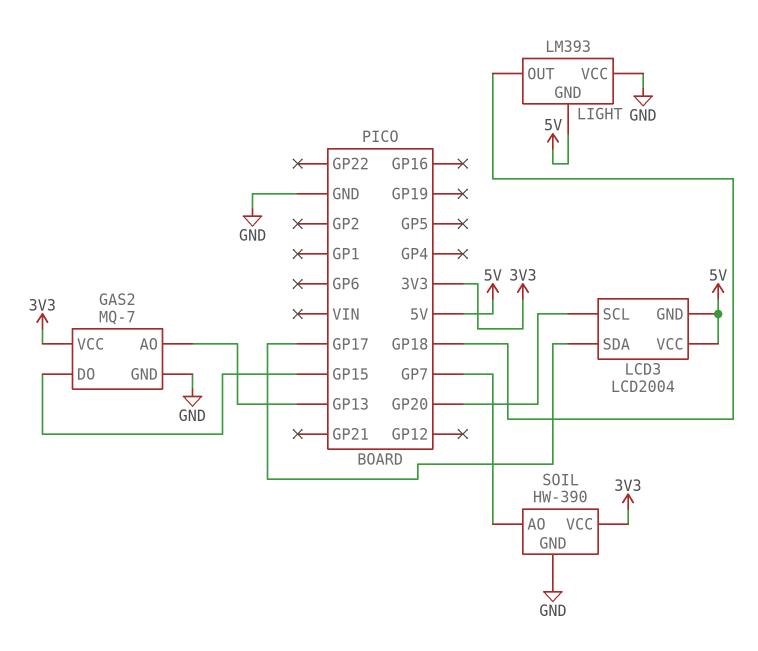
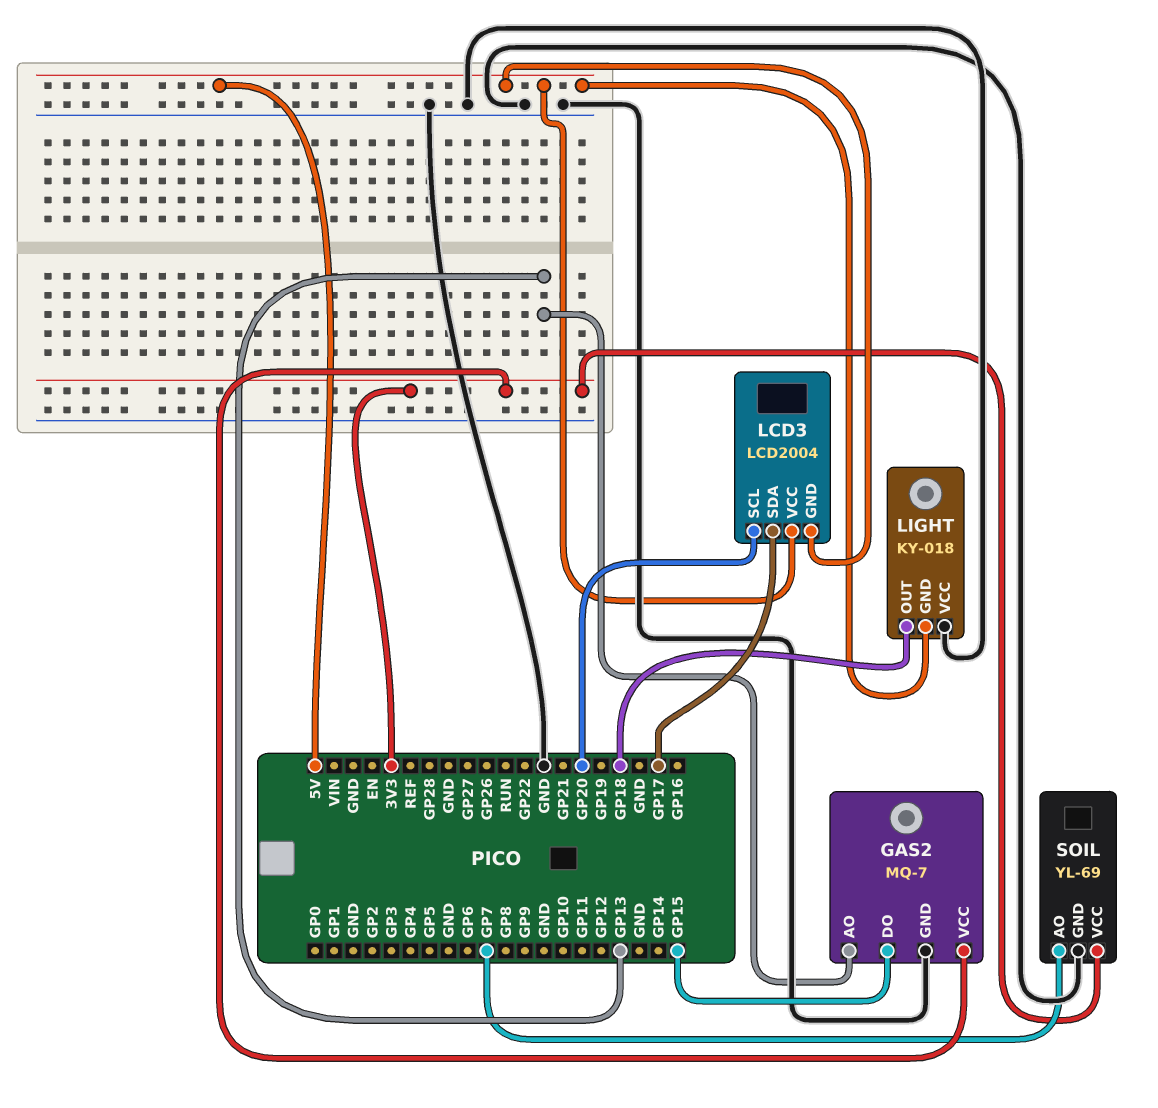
LIGHT: LM393 -> KY-018
SOIL: HW-390 -> YL-69

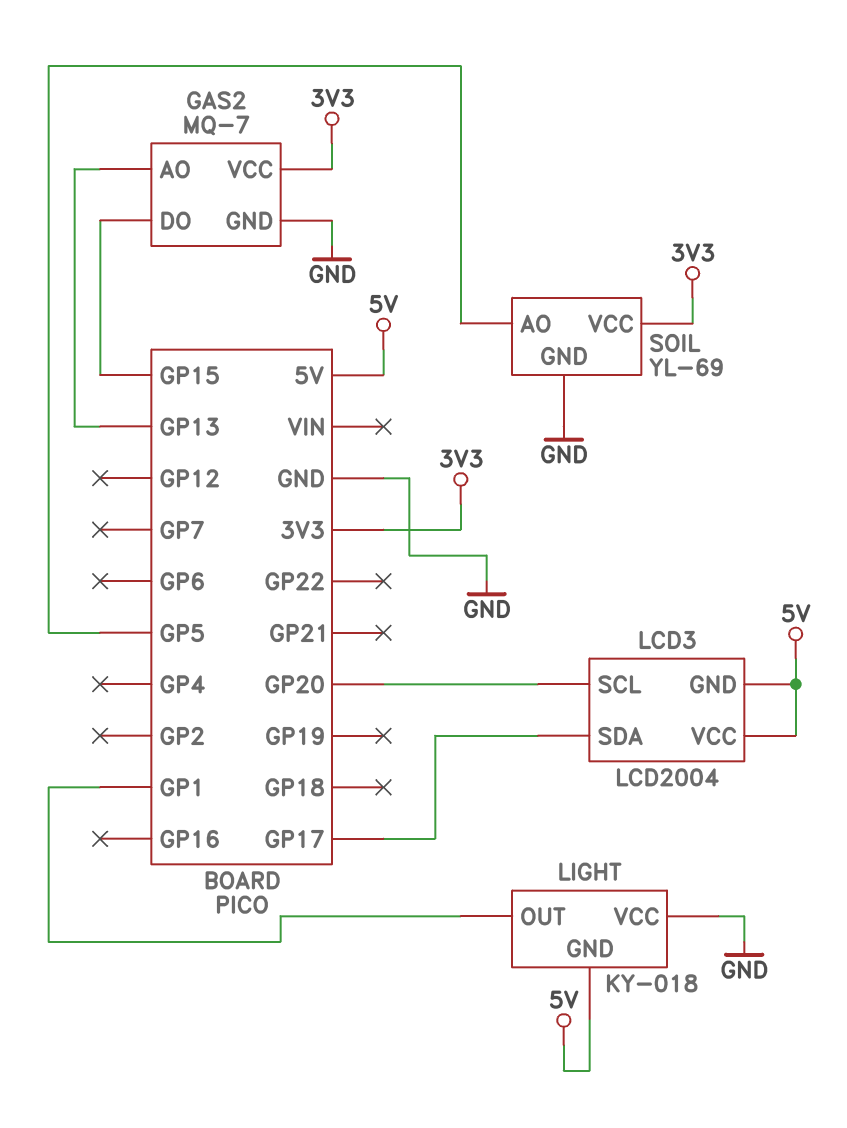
LIGHT pin OUT: GP18 -> GP1
SOIL pin AO: GP7 -> GP5

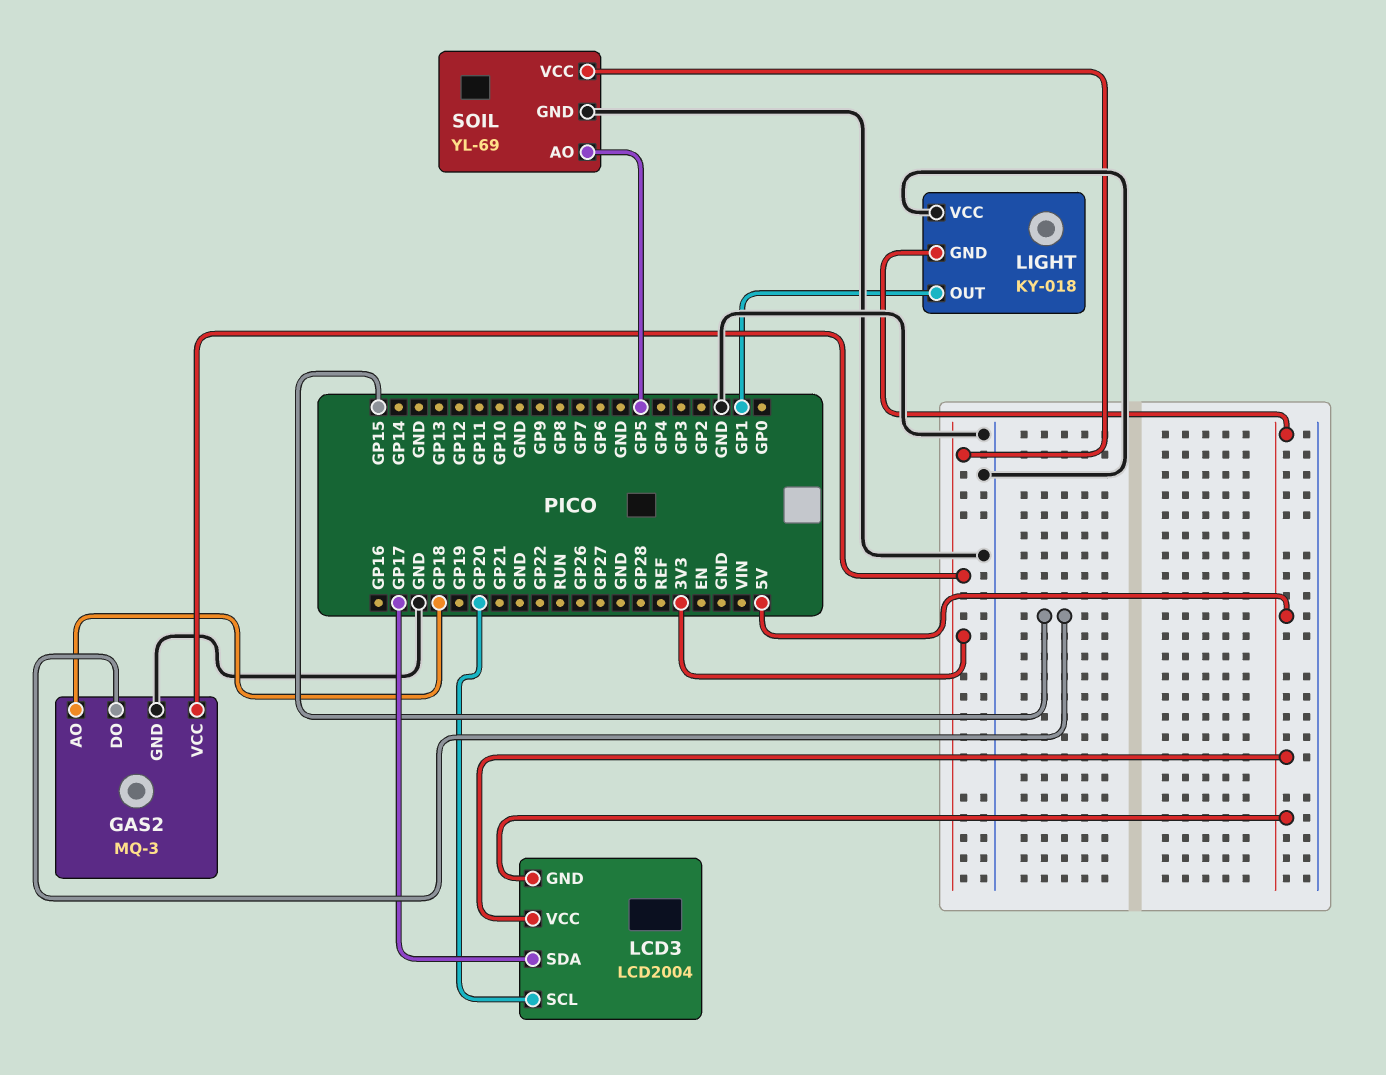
GAS2: MQ-7 -> MQ-3
GAS2 pin AO: GP13 -> GP18

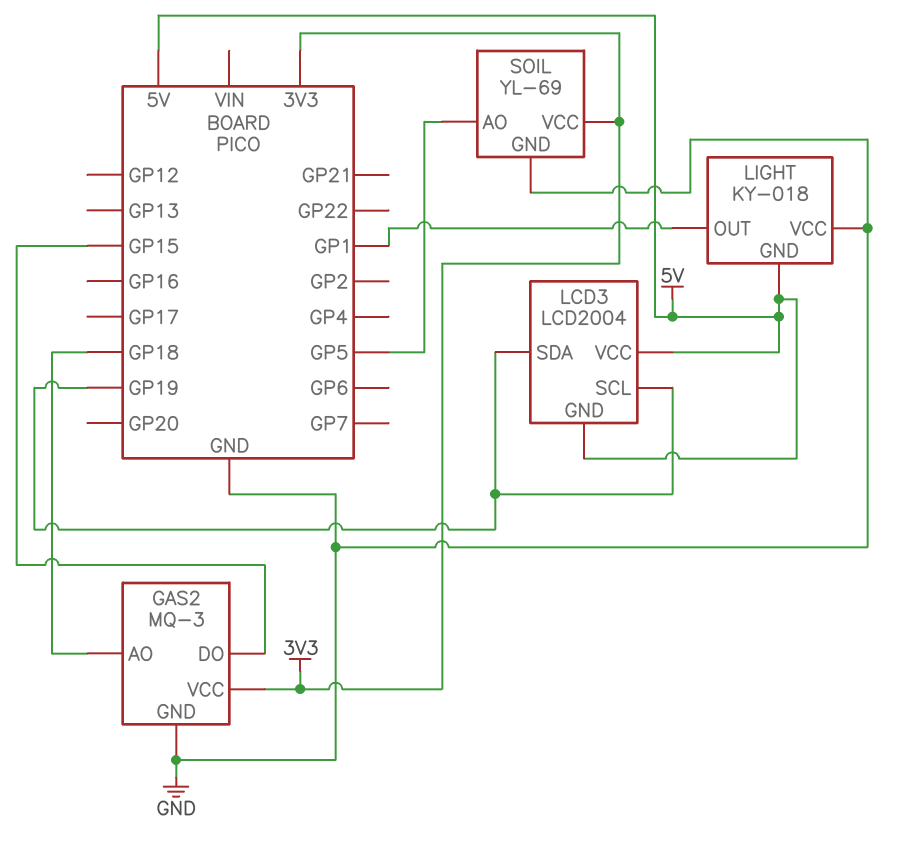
LCD3 pin SCL: GP20 -> GP19
LCD3 pin SDA: GP17 -> GP19

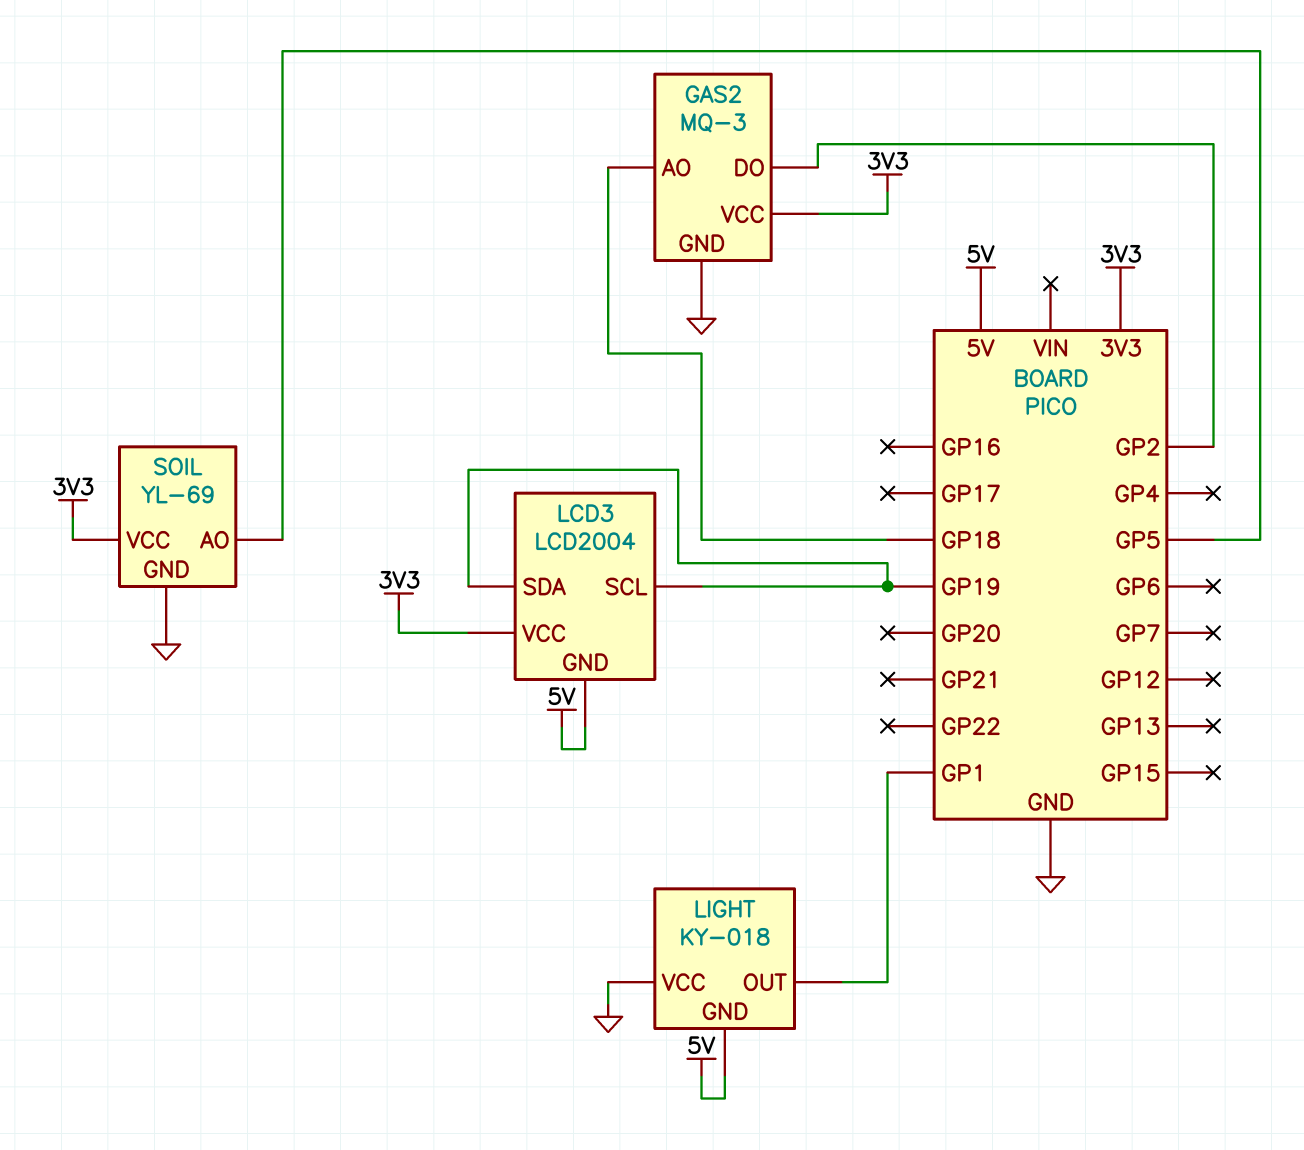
GAS2 pin DO: GP15 -> GP2
LCD3 pin VCC: 5V -> 3V3

